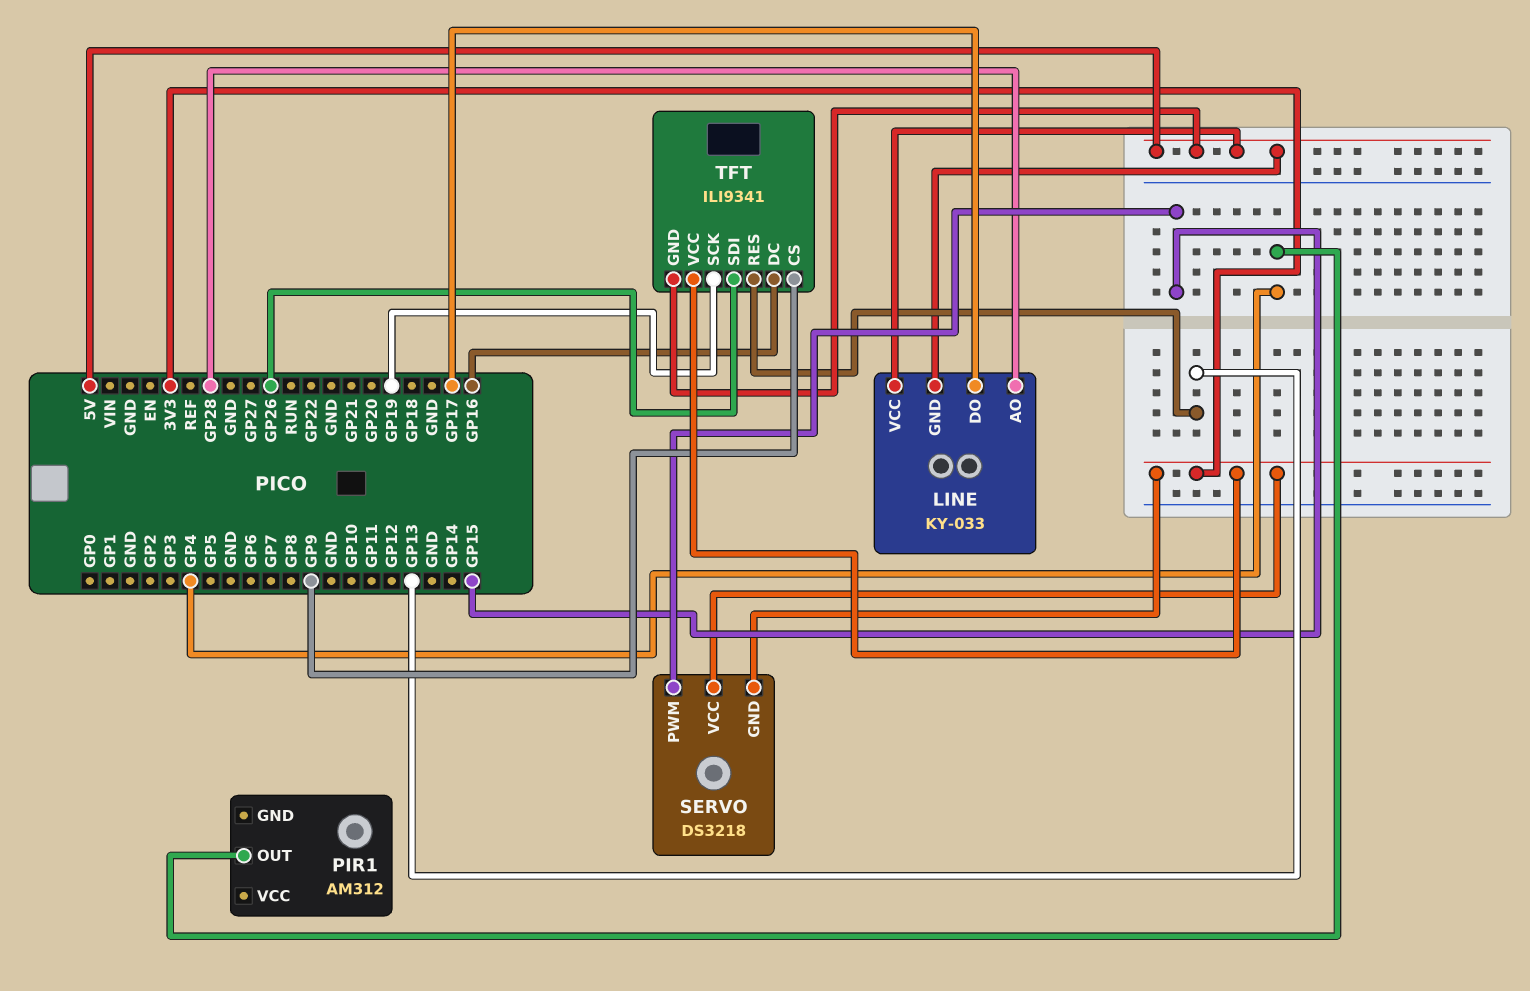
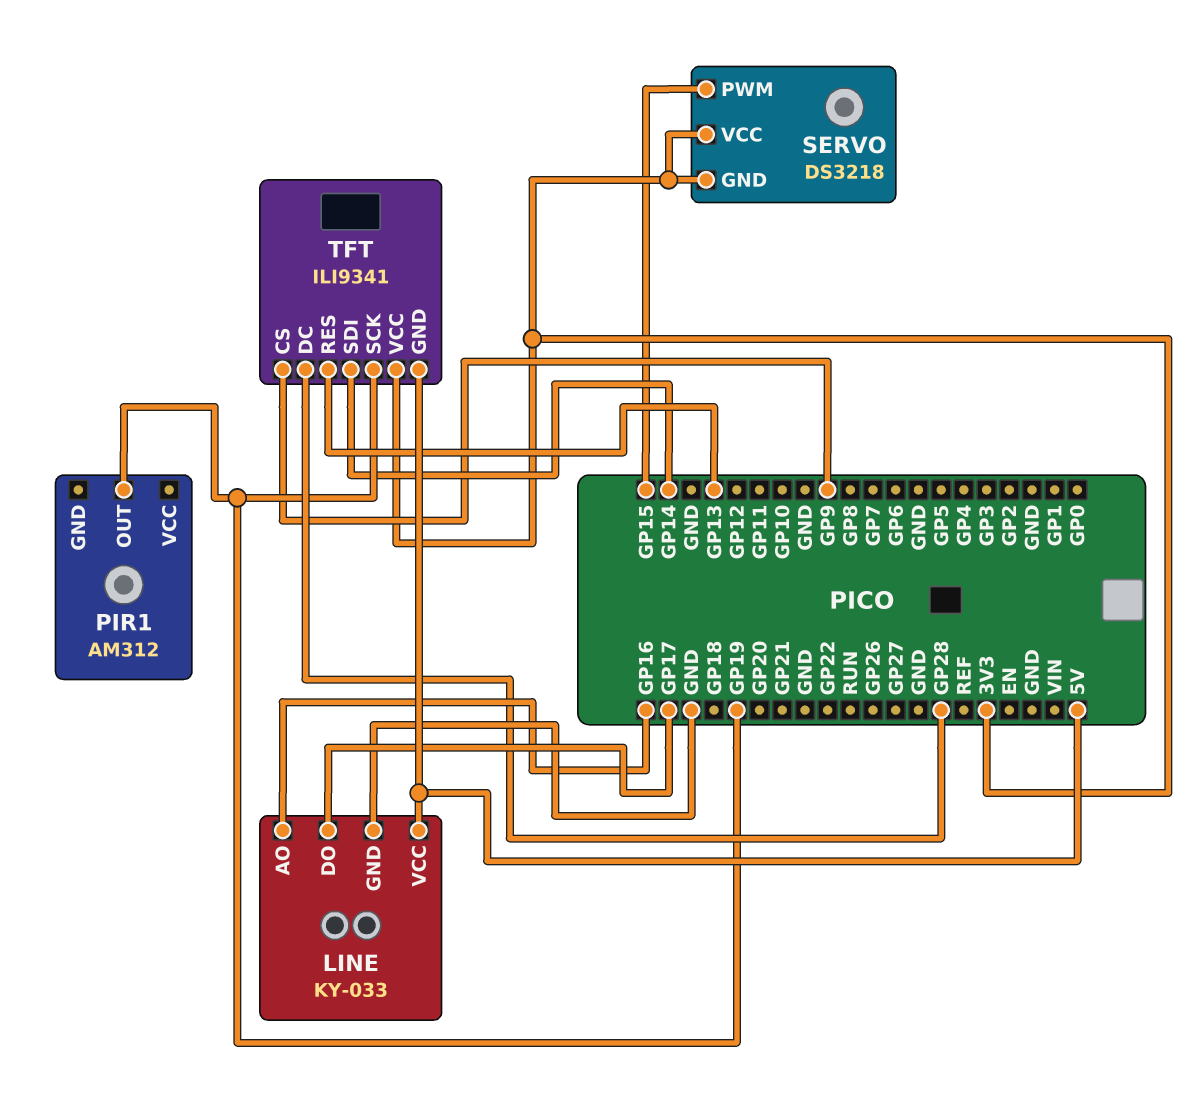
LINE pin AO: GP28 -> GP16
LINE pin GND: 5V -> GND
PIR1 pin OUT: GP4 -> GP19
TFT pin DC: GP16 -> GP28
TFT pin SDI: GP26 -> GP14

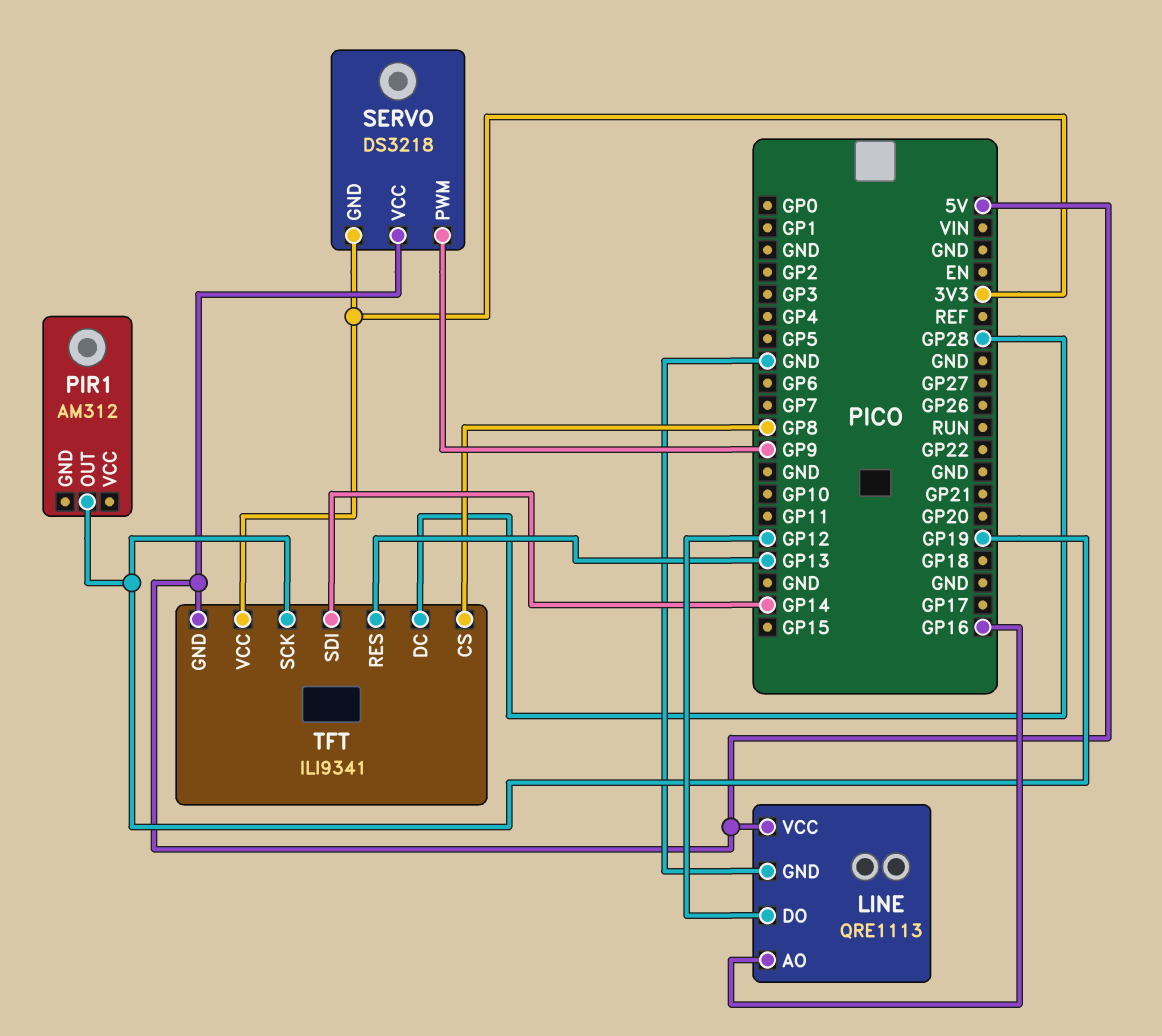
LINE: KY-033 -> QRE1113
LINE pin DO: GP17 -> GP12
SERVO pin PWM: GP15 -> GP9
SERVO pin VCC: 3V3 -> 5V
TFT pin CS: GP9 -> GP8

